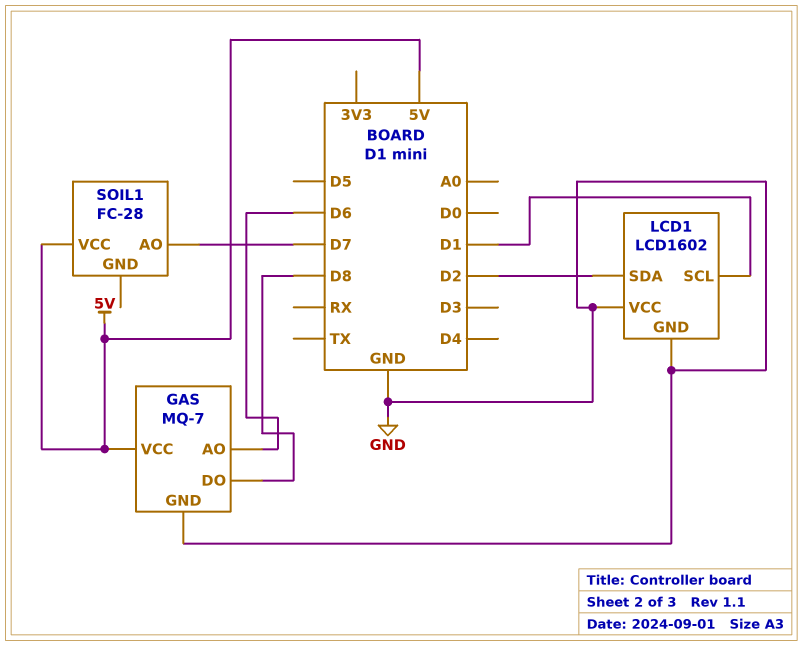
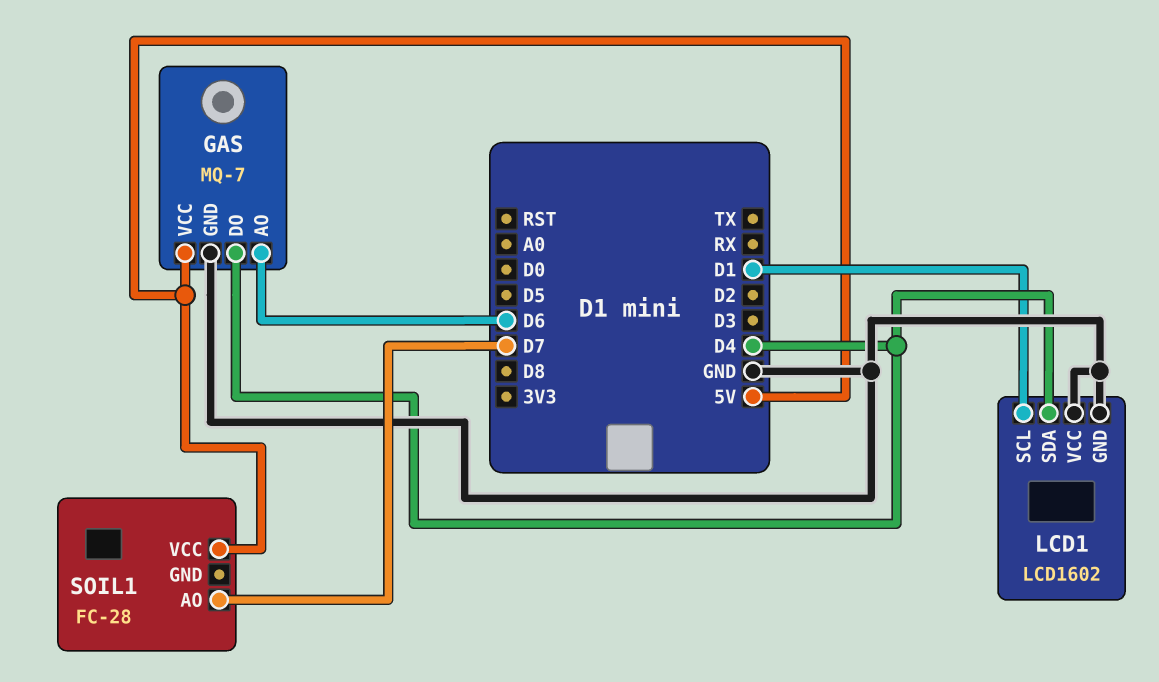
GAS pin DO: D8 -> D4
LCD1 pin SDA: D2 -> D4

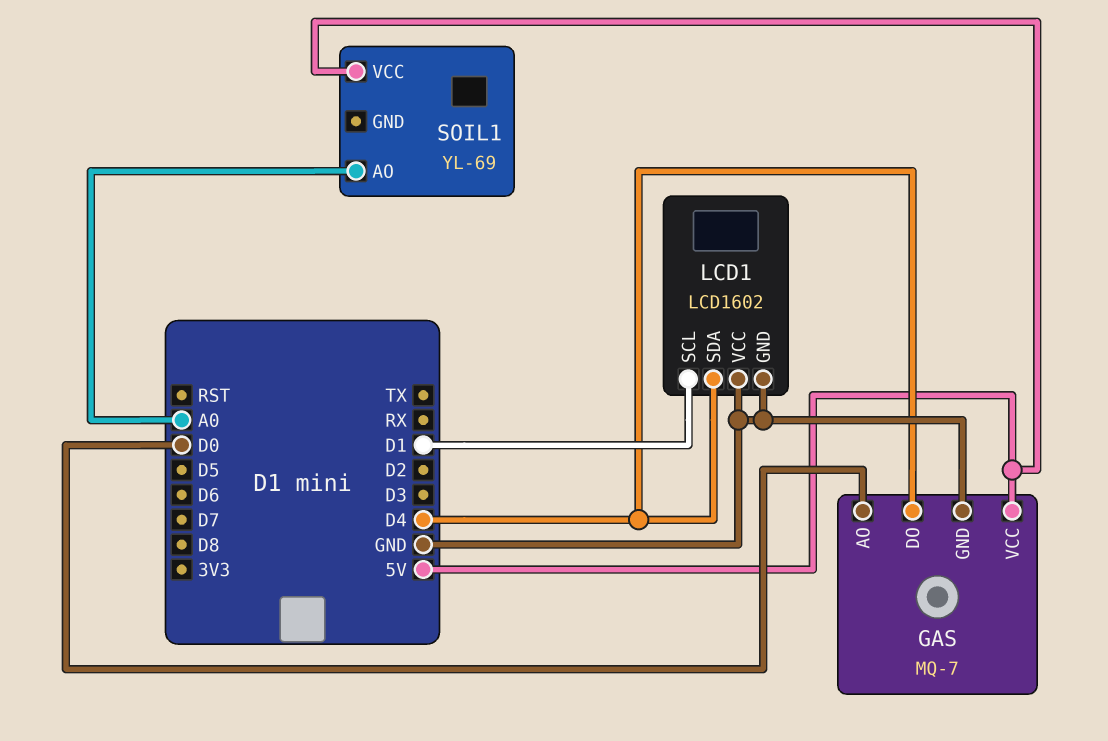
GAS pin AO: D6 -> D0
SOIL1: FC-28 -> YL-69
SOIL1 pin AO: D7 -> A0

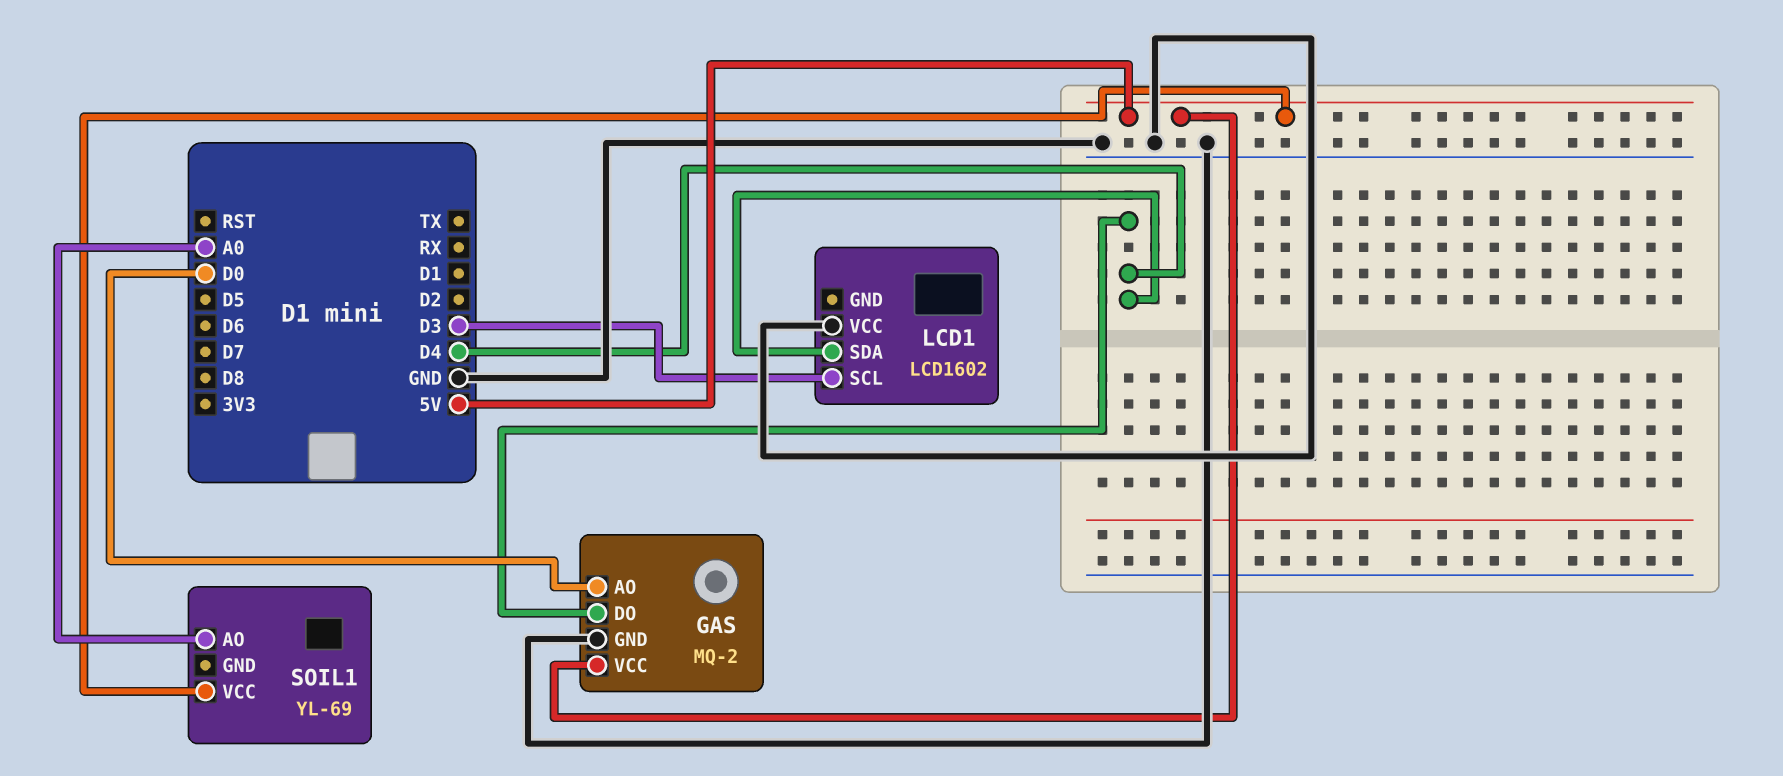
GAS: MQ-7 -> MQ-2
LCD1 pin GND: GND -> none
LCD1 pin SCL: D1 -> D3

